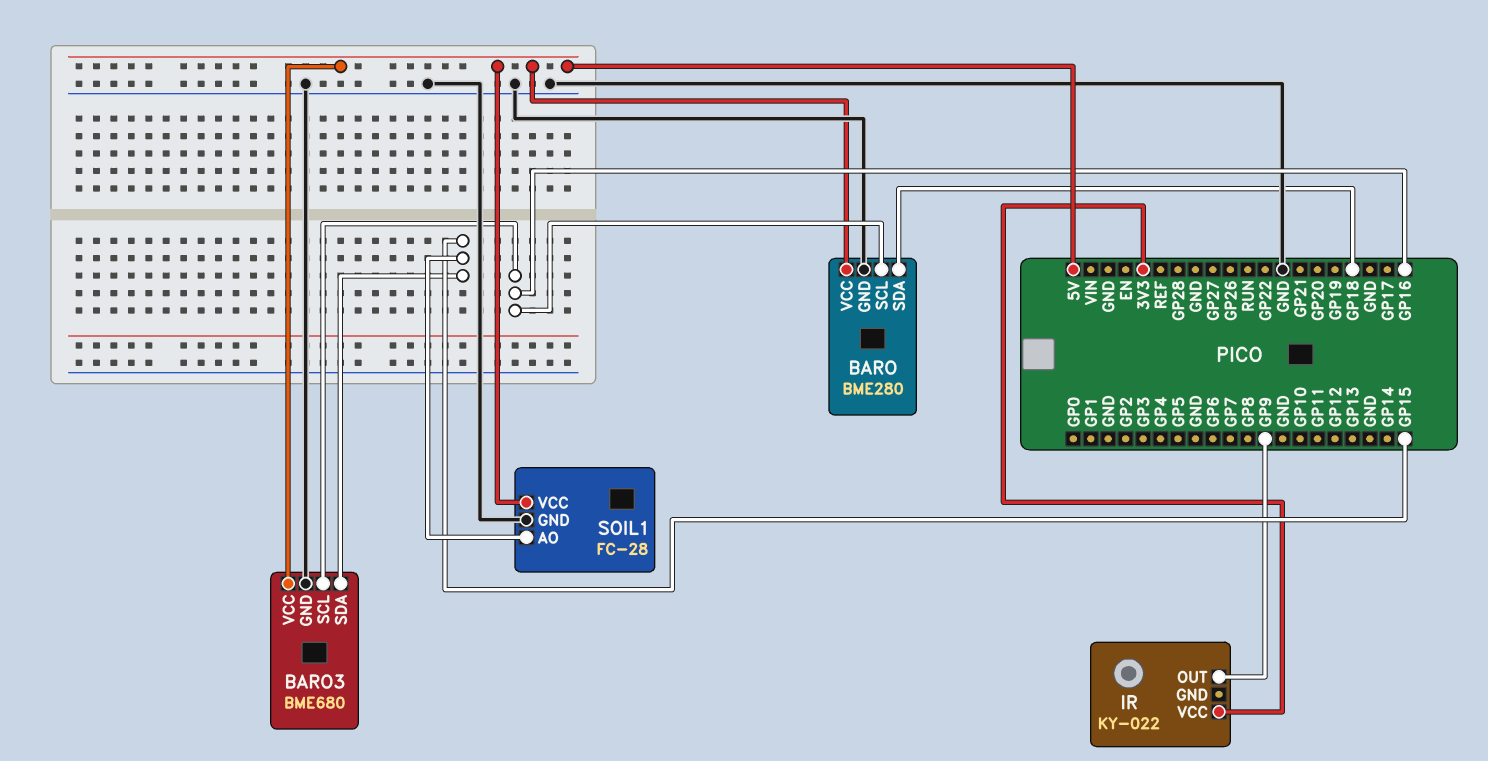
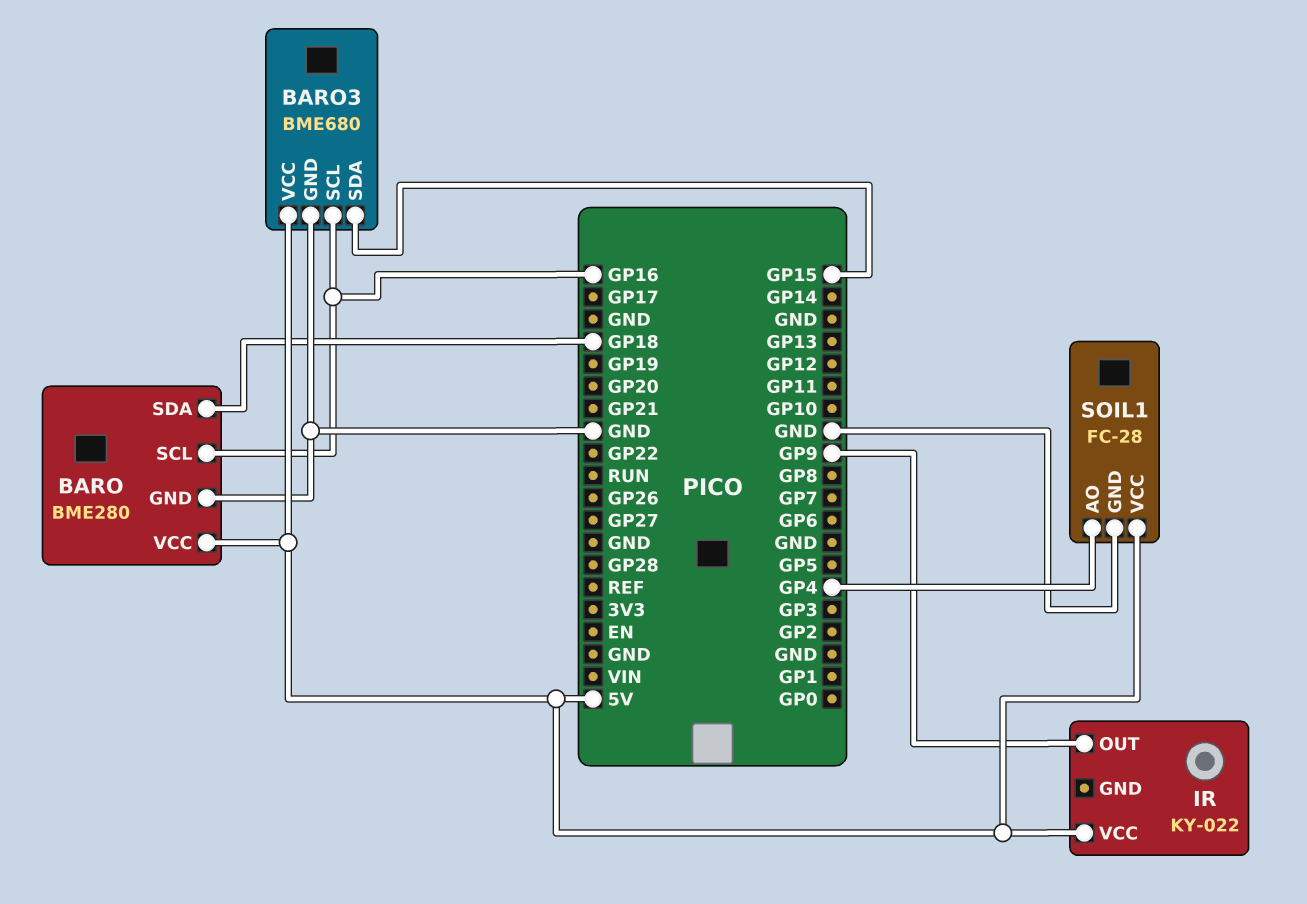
IR pin VCC: 3V3 -> 5V
SOIL1 pin AO: GP15 -> GP4

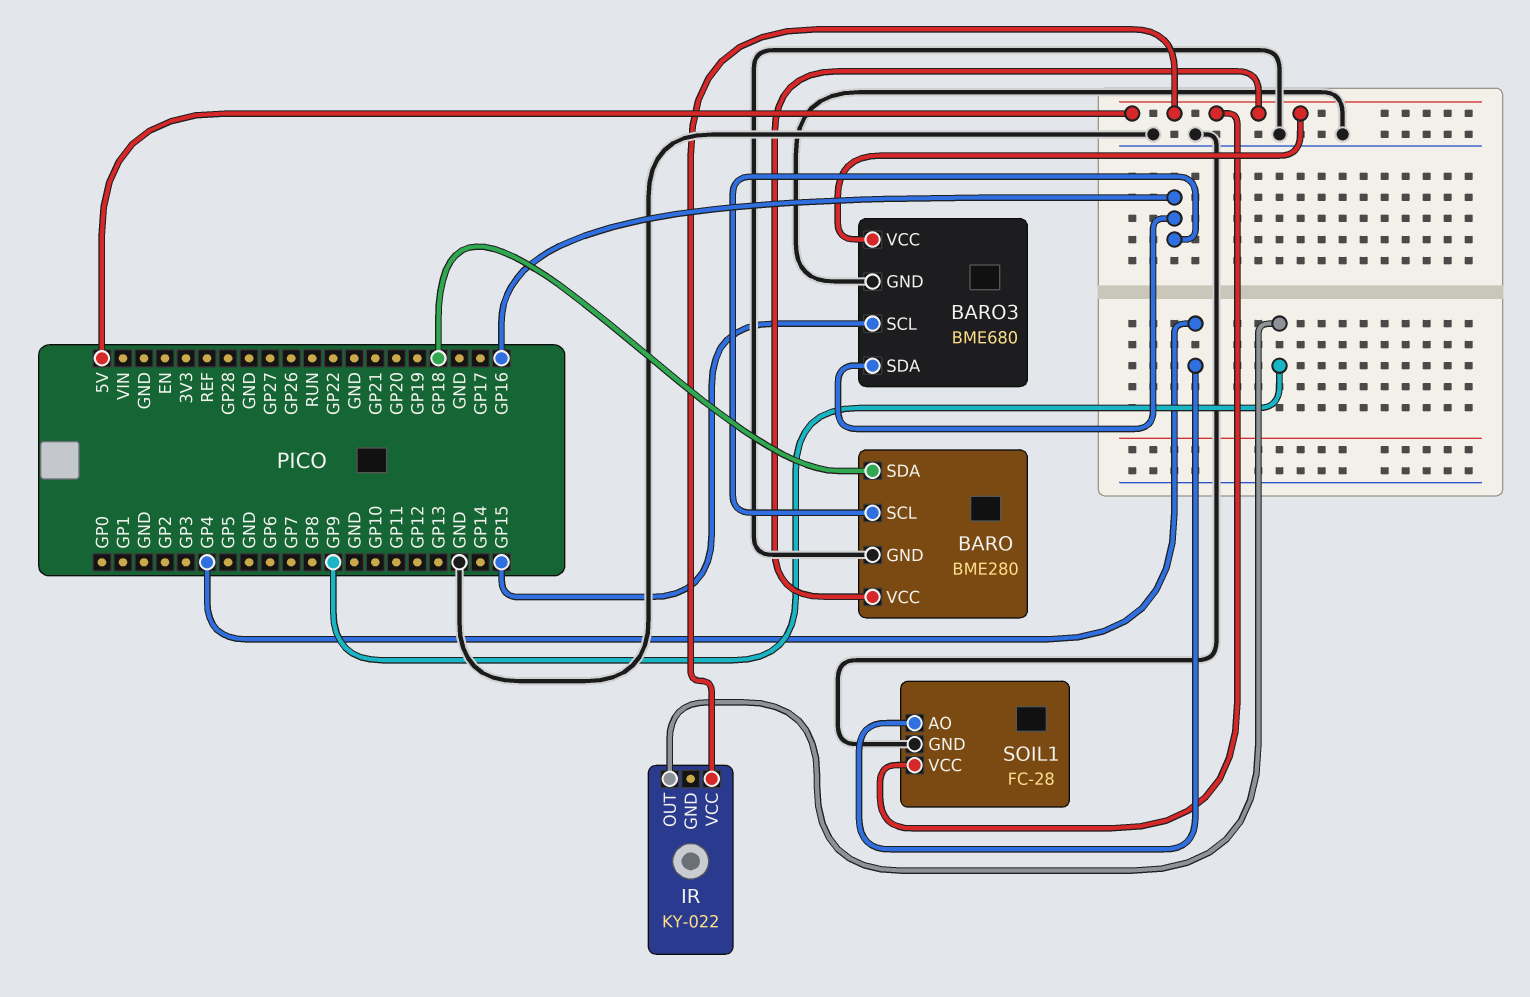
BARO3 pin SCL: GP16 -> GP15
BARO3 pin SDA: GP15 -> GP16

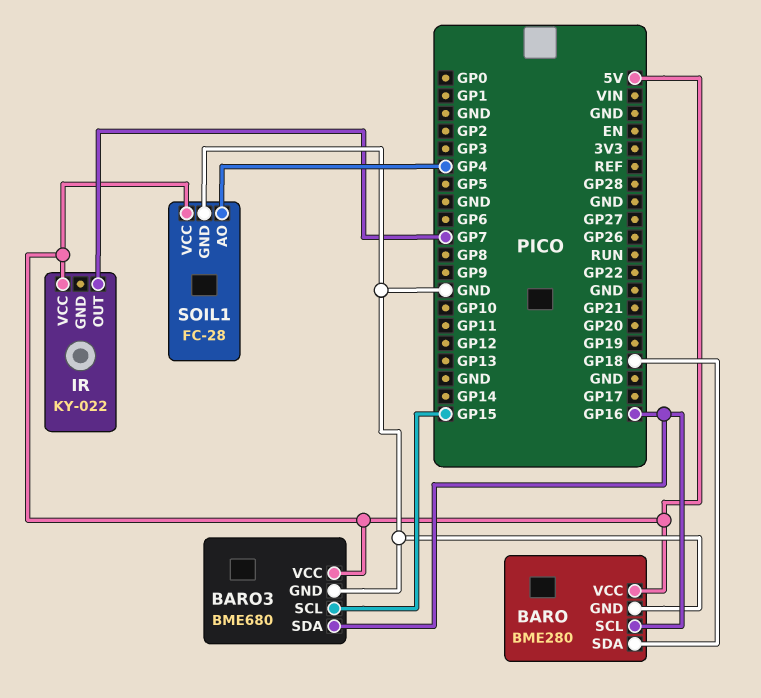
IR pin OUT: GP9 -> GP7

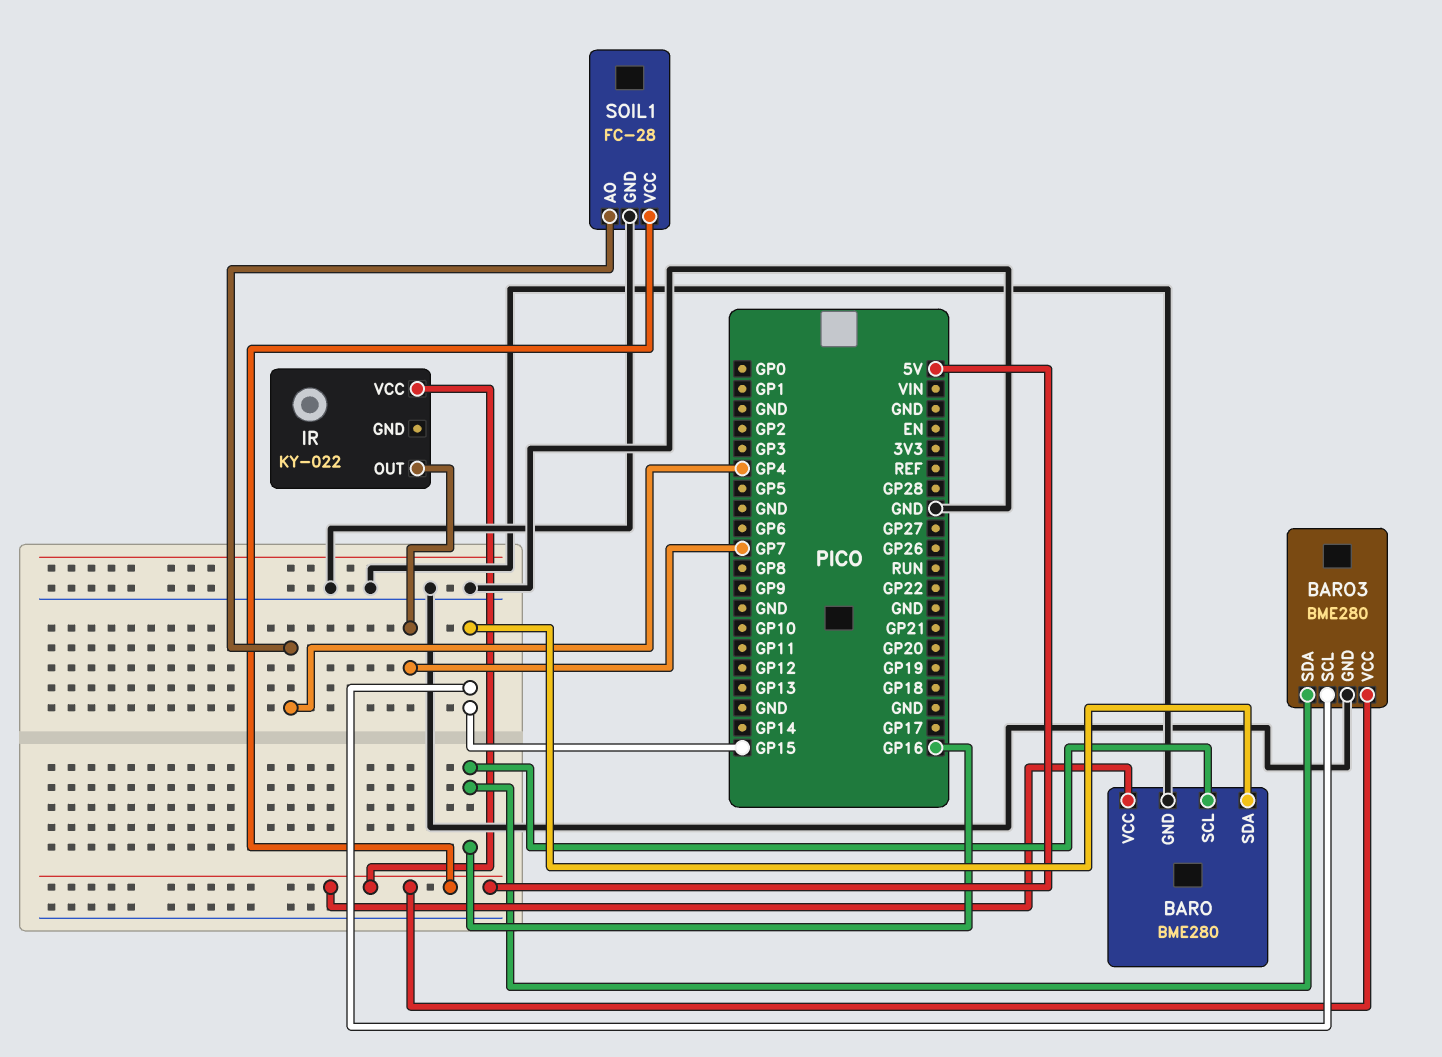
BARO pin SDA: GP18 -> GP15
BARO3: BME680 -> BME280

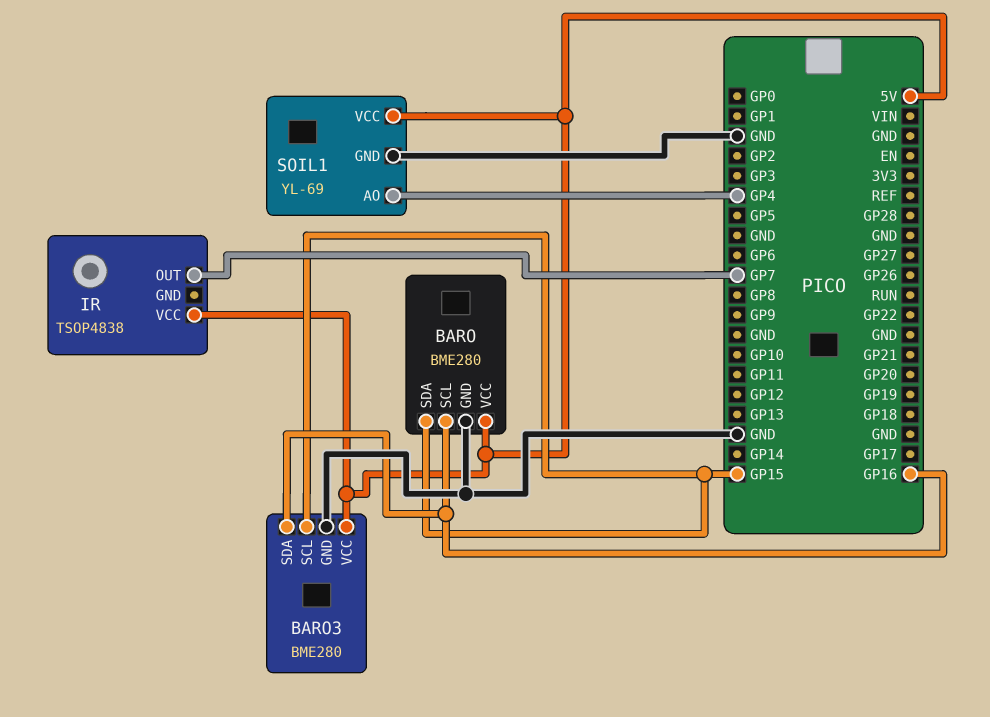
IR: KY-022 -> TSOP4838
SOIL1: FC-28 -> YL-69

